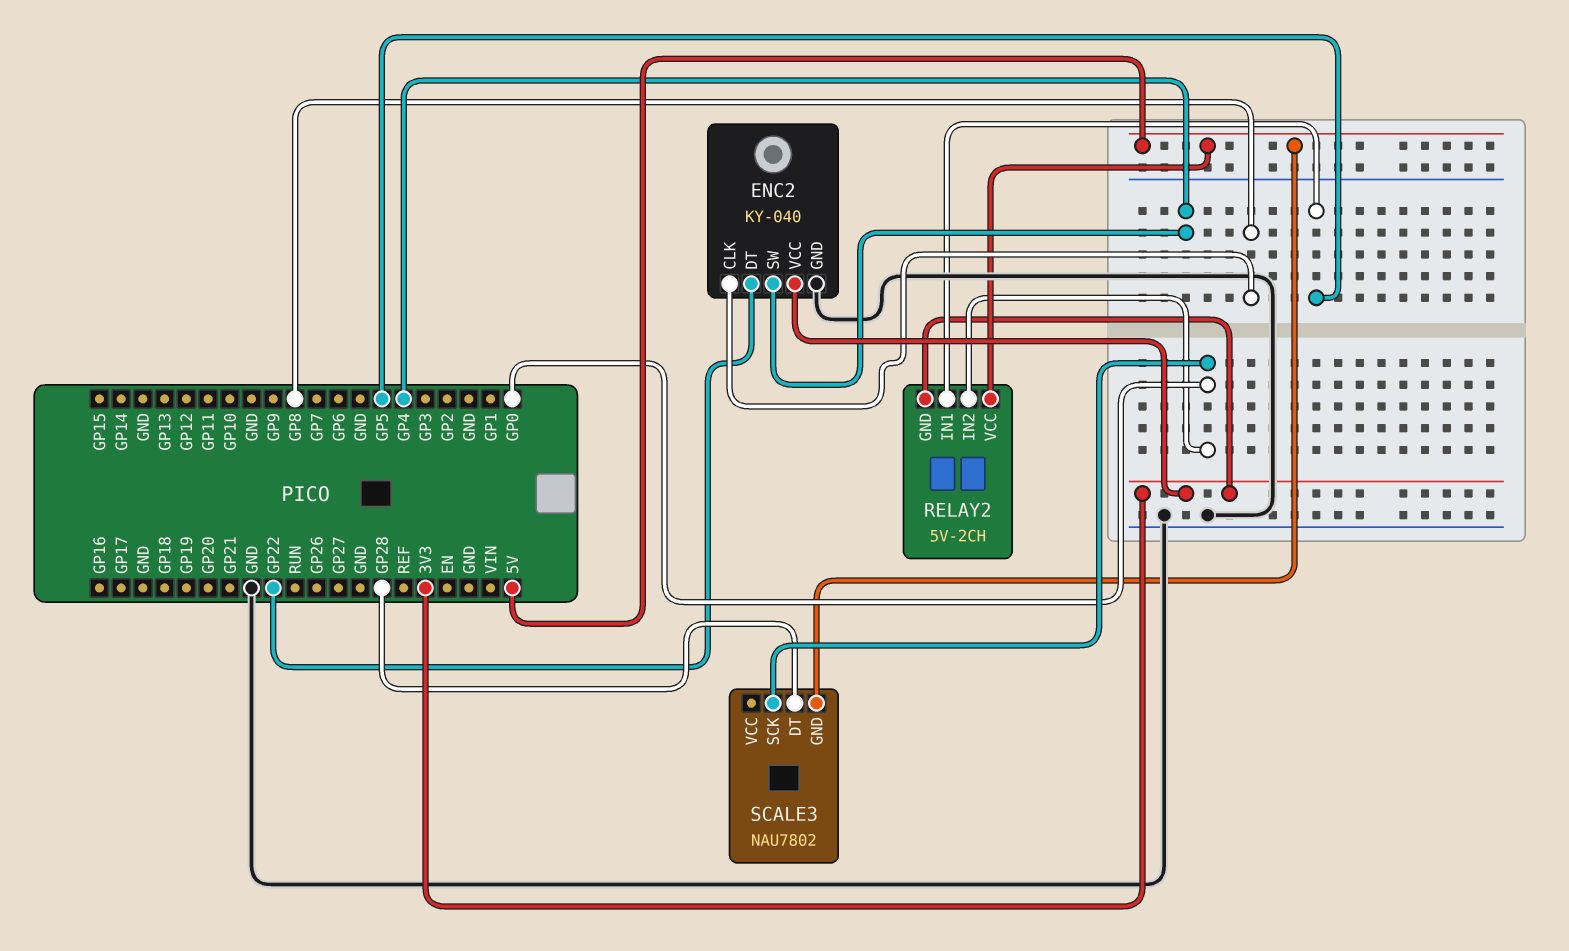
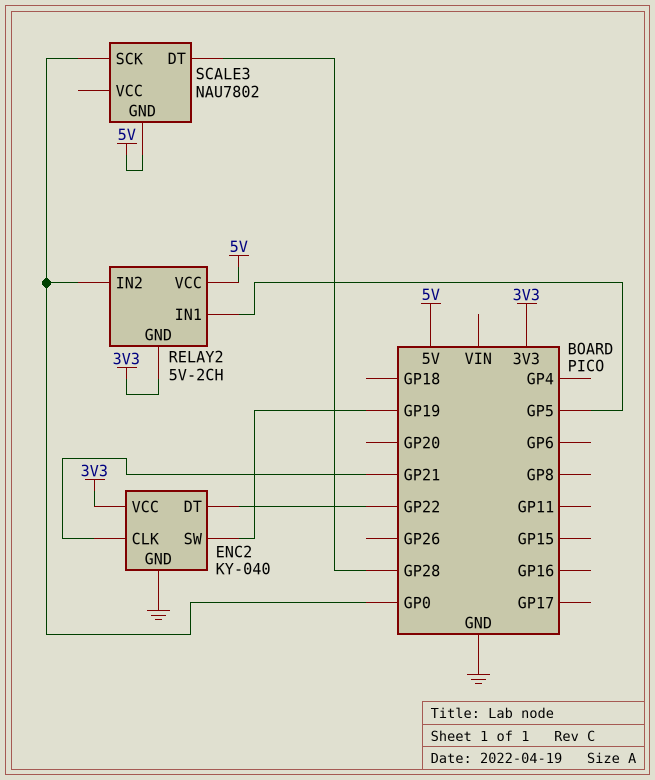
ENC2 pin CLK: GP8 -> GP21
ENC2 pin SW: GP4 -> GP19

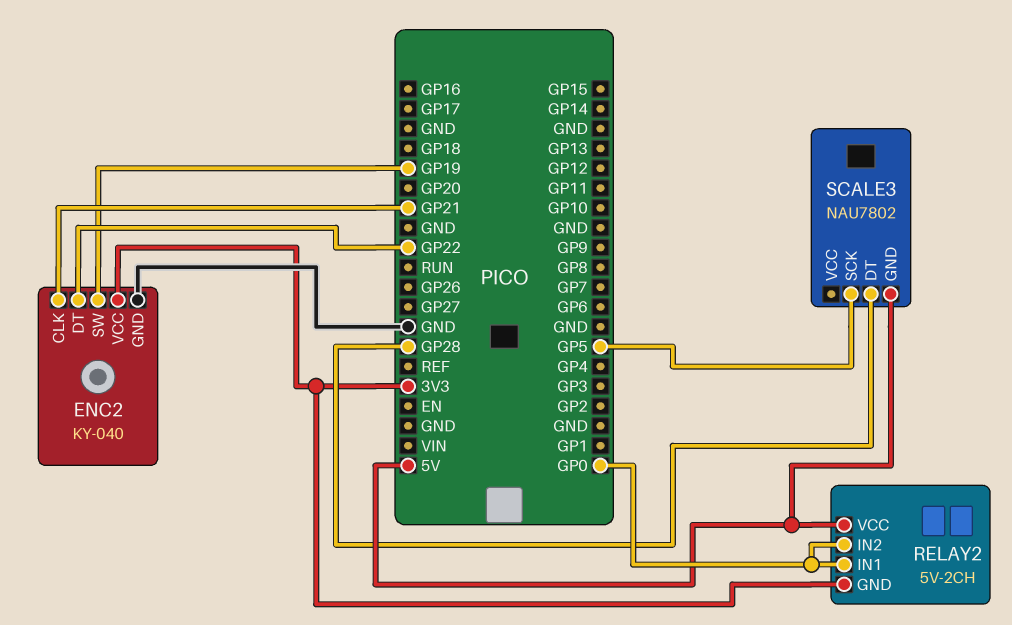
RELAY2 pin IN1: GP5 -> GP0
SCALE3 pin SCK: GP0 -> GP5

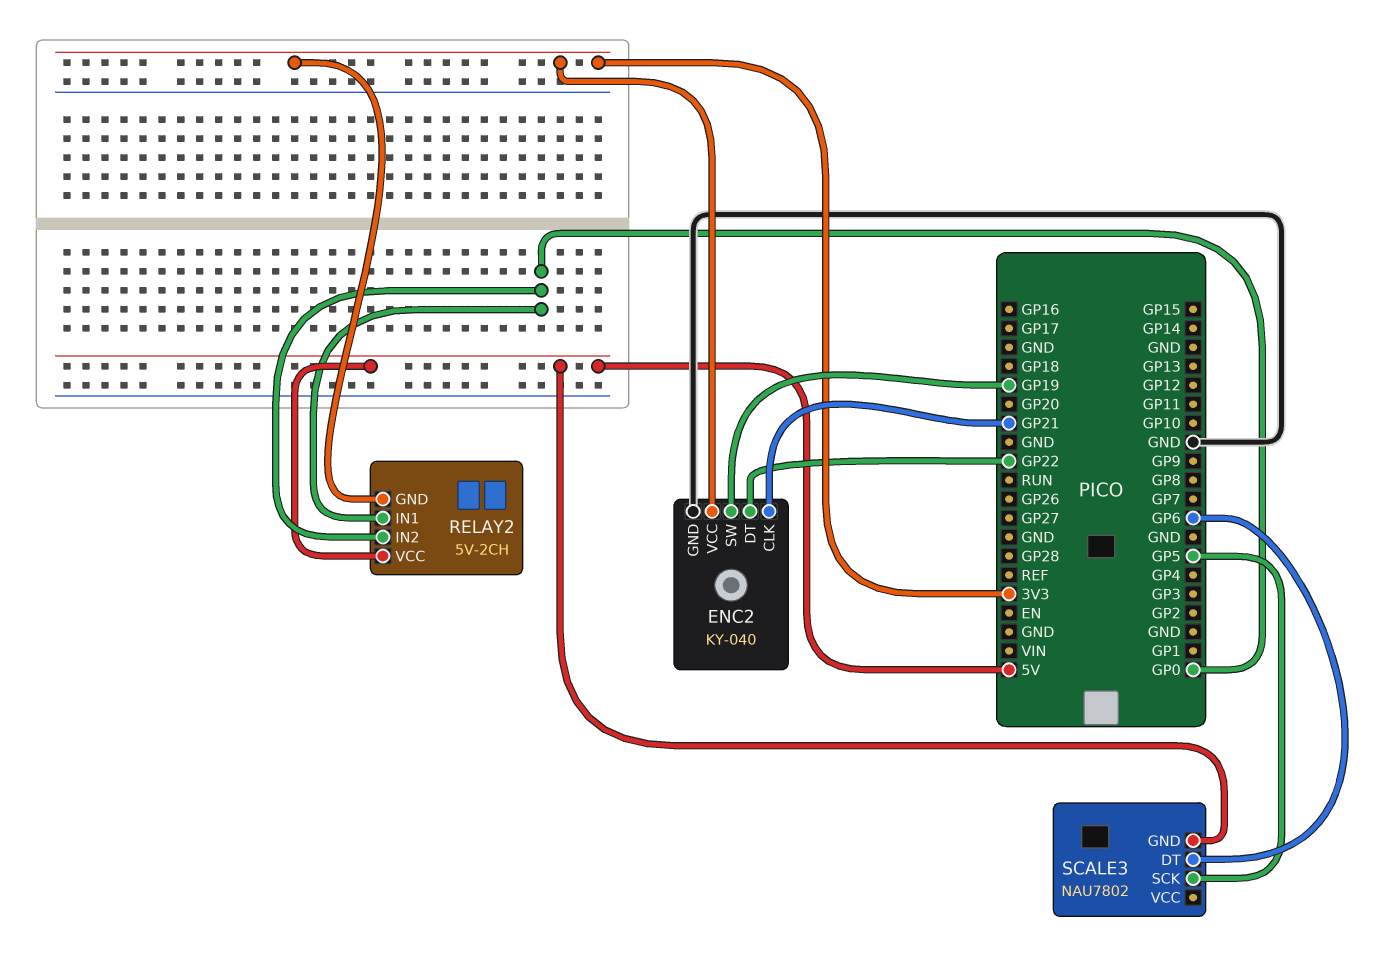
SCALE3 pin DT: GP28 -> GP6

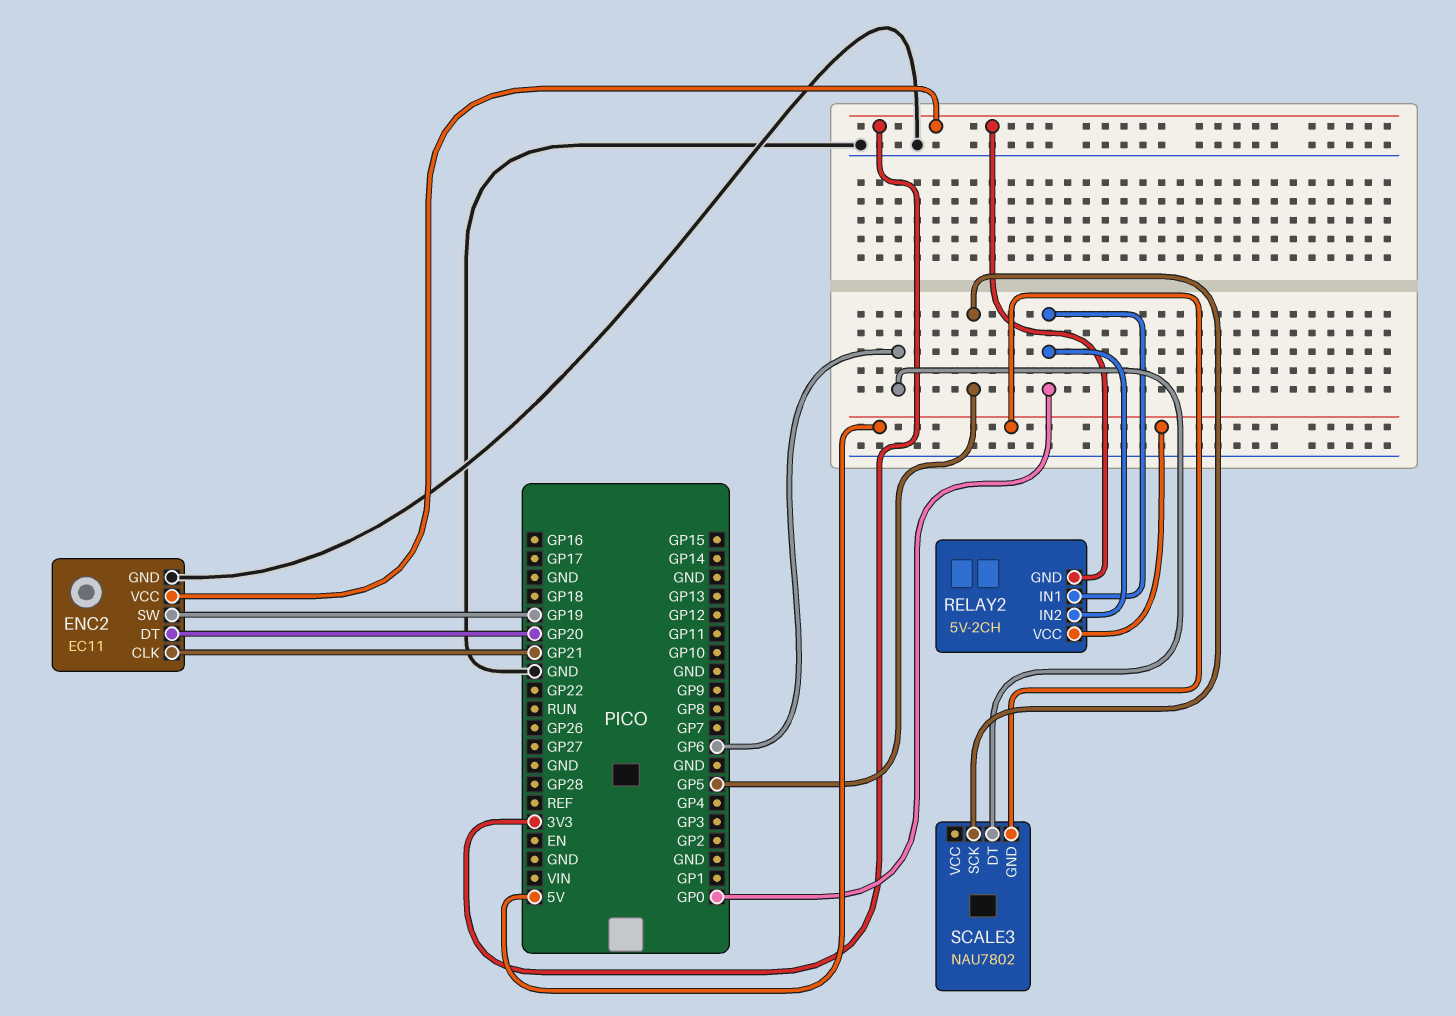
ENC2: KY-040 -> EC11
ENC2 pin DT: GP22 -> GP20

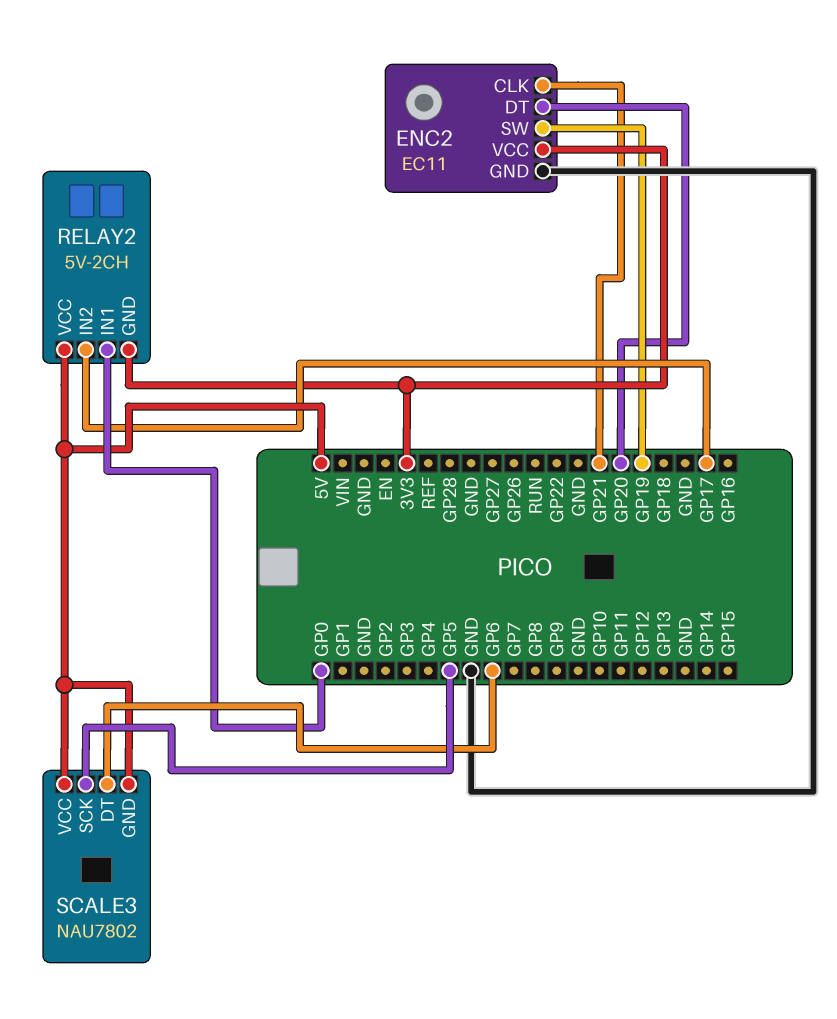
RELAY2 pin IN2: GP0 -> GP17
SCALE3 pin VCC: none -> 5V

